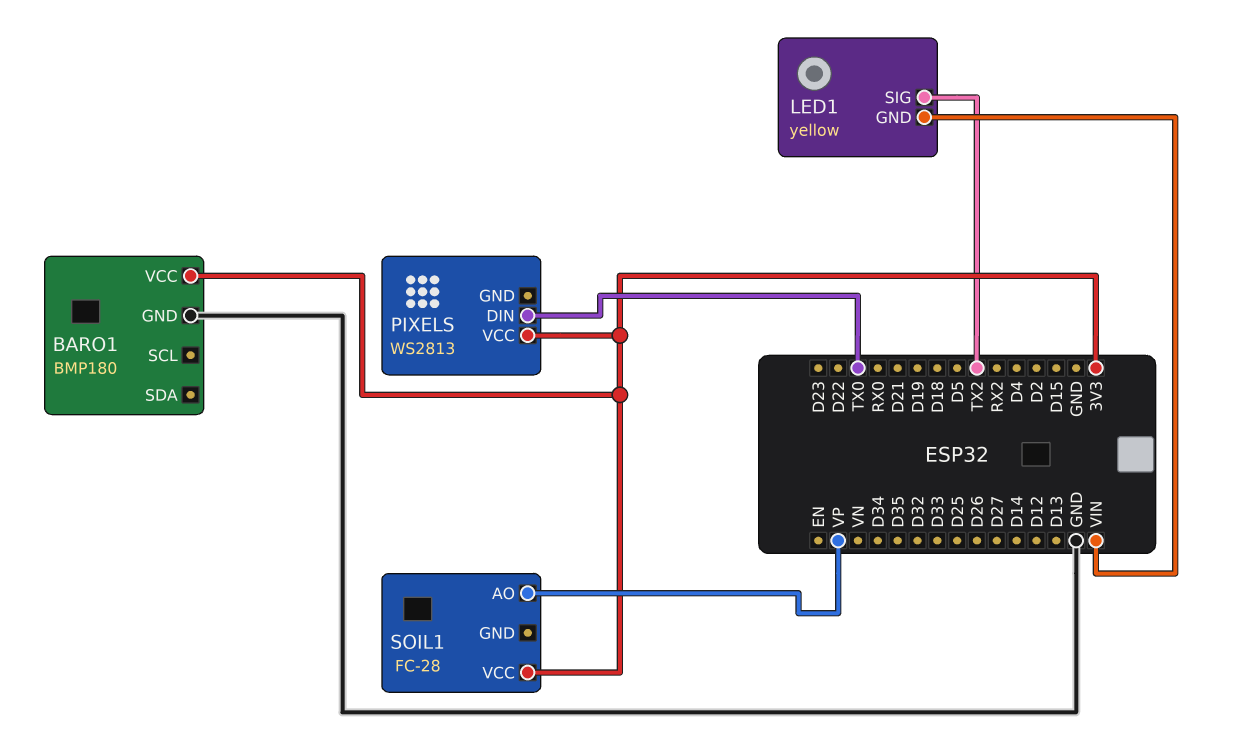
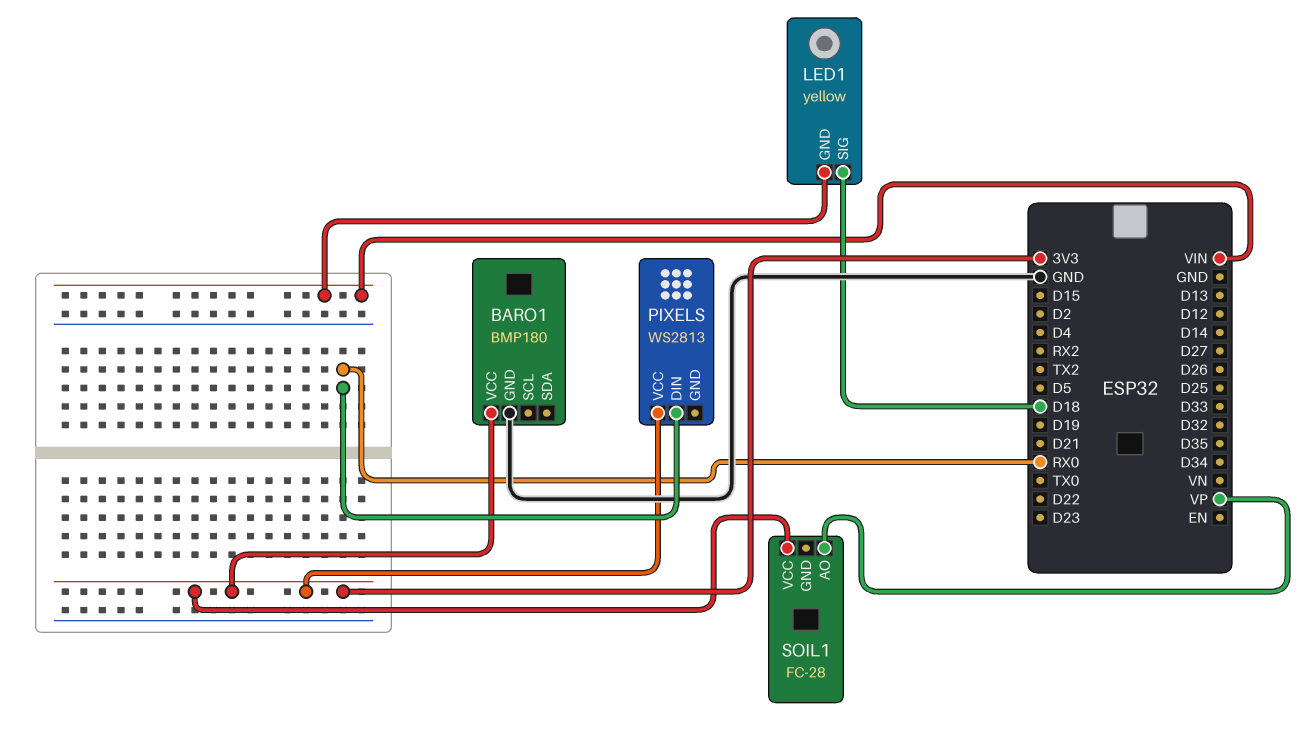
LED1 pin SIG: TX2 -> D18
PIXELS pin DIN: TX0 -> RX0

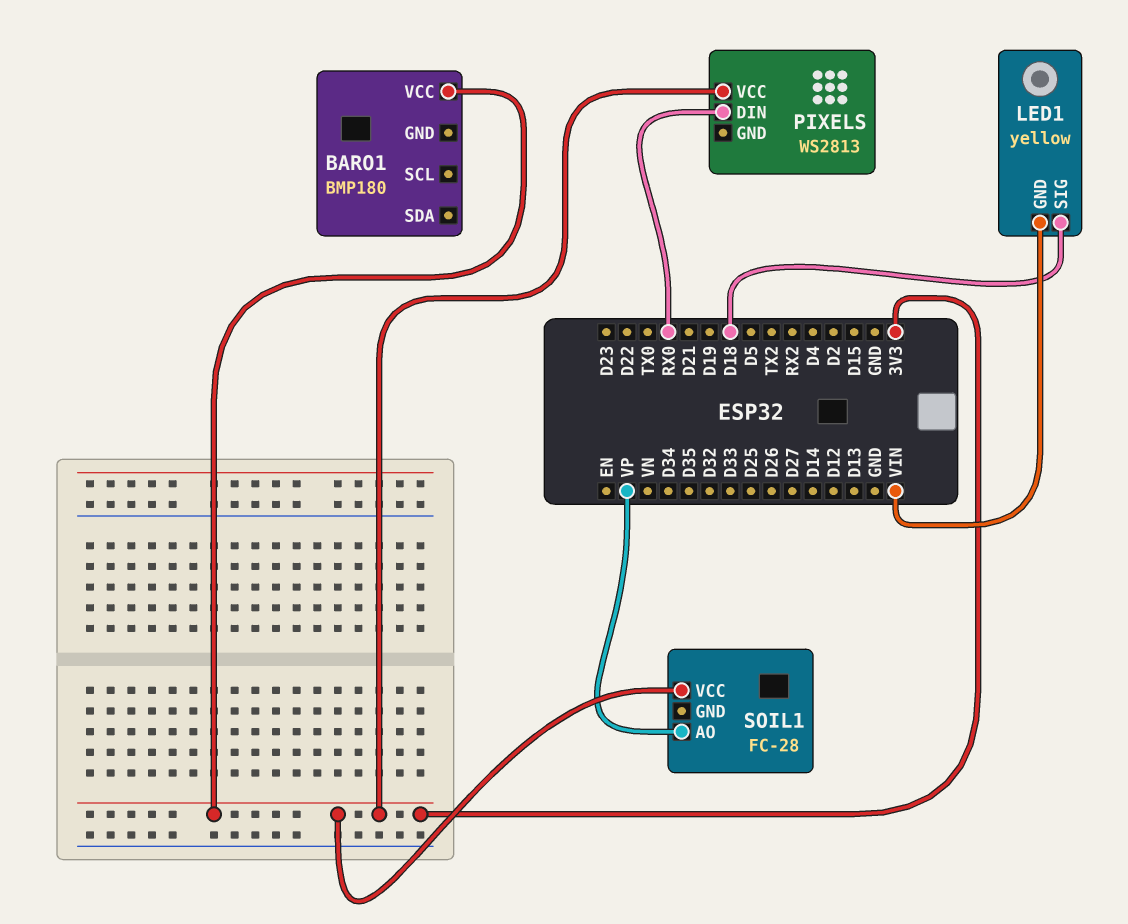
BARO1 pin GND: GND -> none

